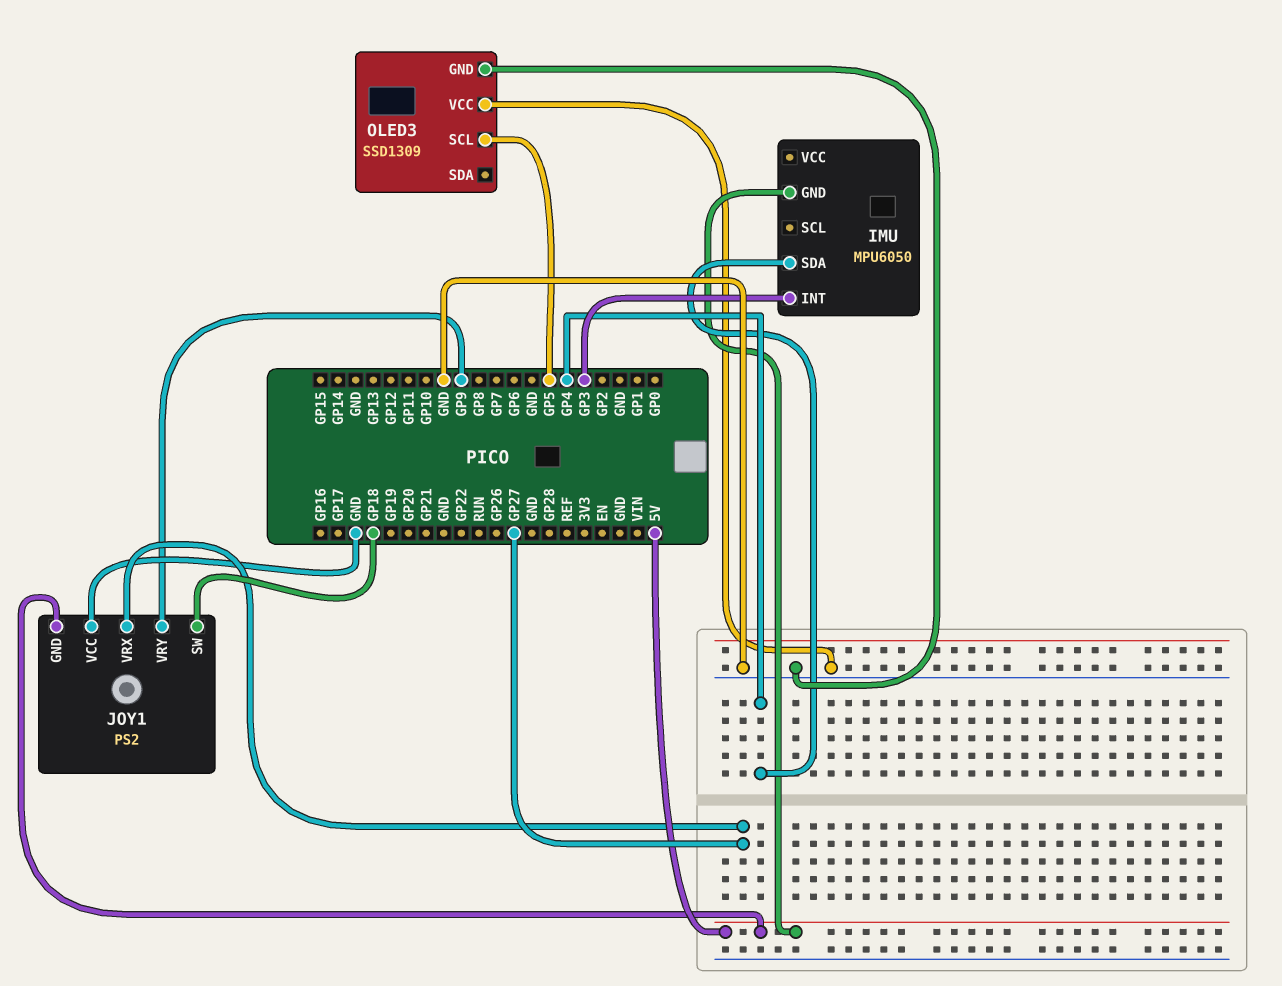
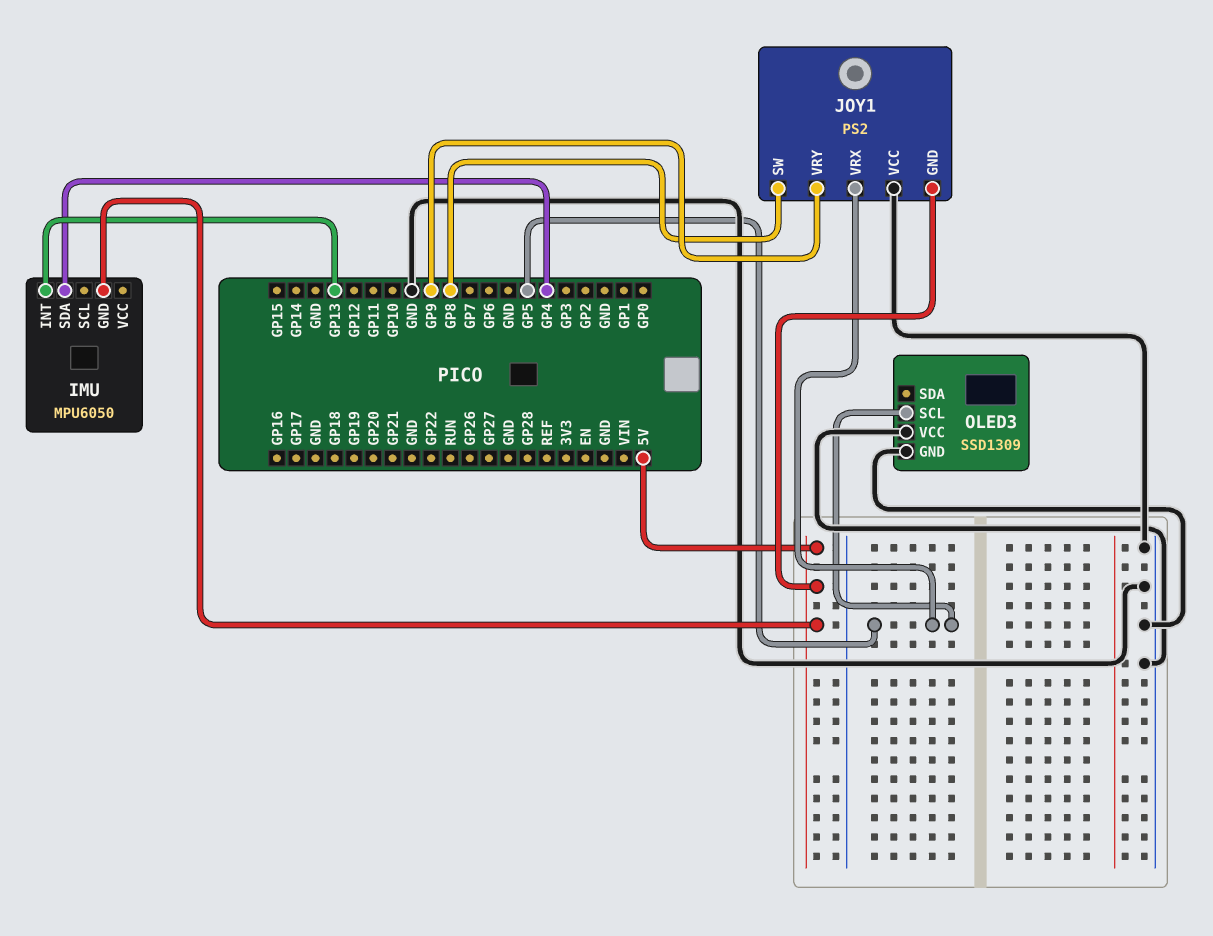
IMU pin INT: GP3 -> GP13
JOY1 pin SW: GP18 -> GP8
JOY1 pin VRX: GP27 -> GP5

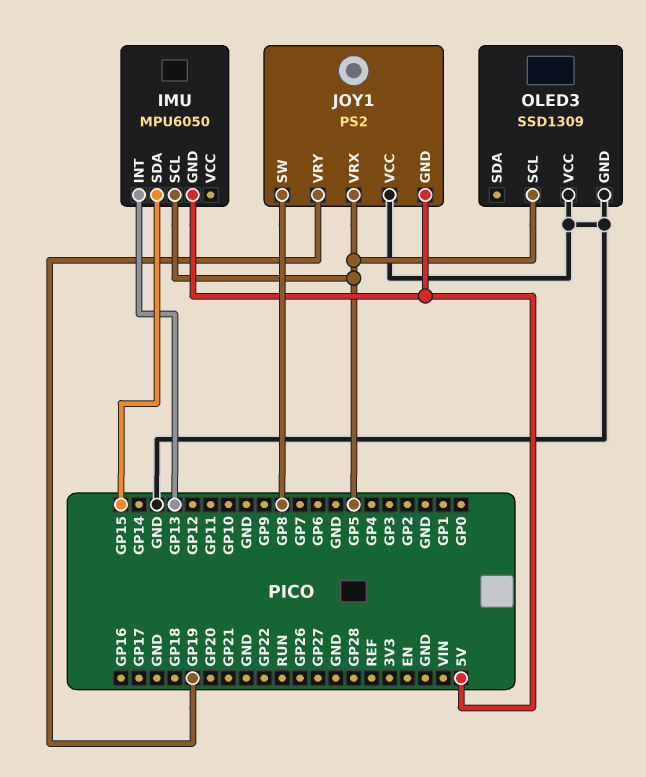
IMU pin SCL: none -> GP5
IMU pin SDA: GP4 -> GP15
JOY1 pin VRY: GP9 -> GP19

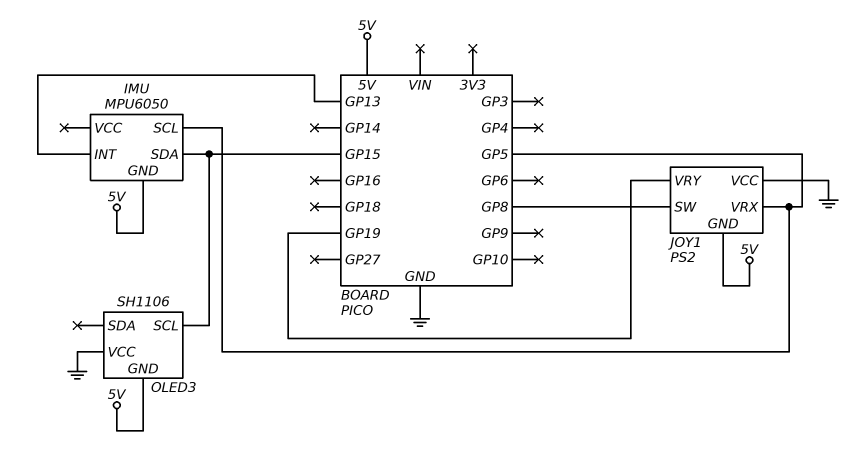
OLED3: SSD1309 -> SH1106
OLED3 pin GND: GND -> 5V
OLED3 pin SCL: GP5 -> GP15

